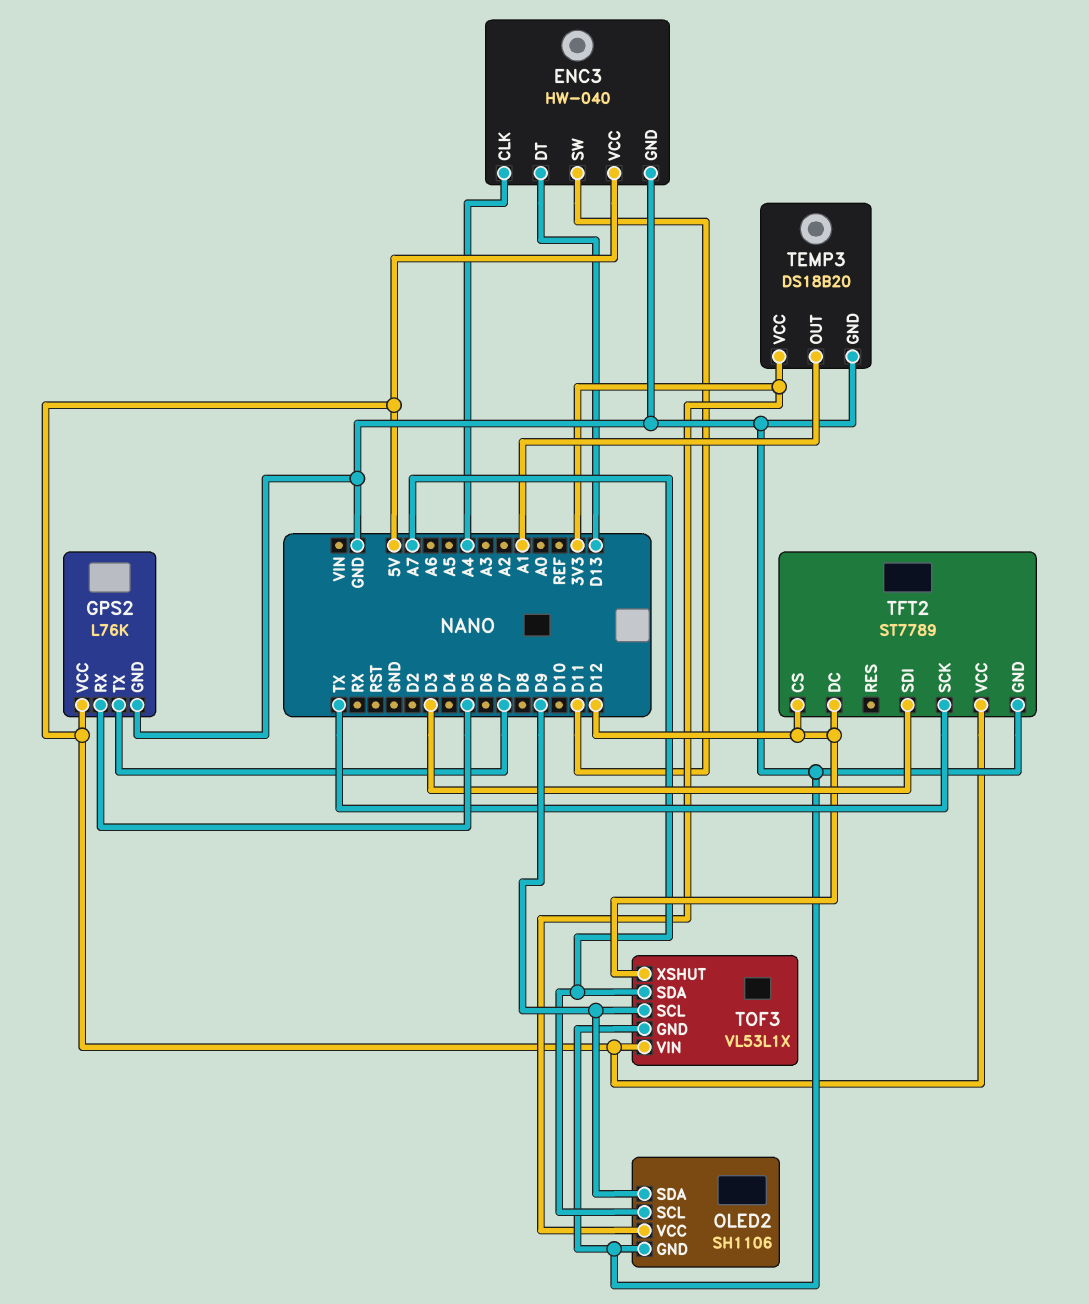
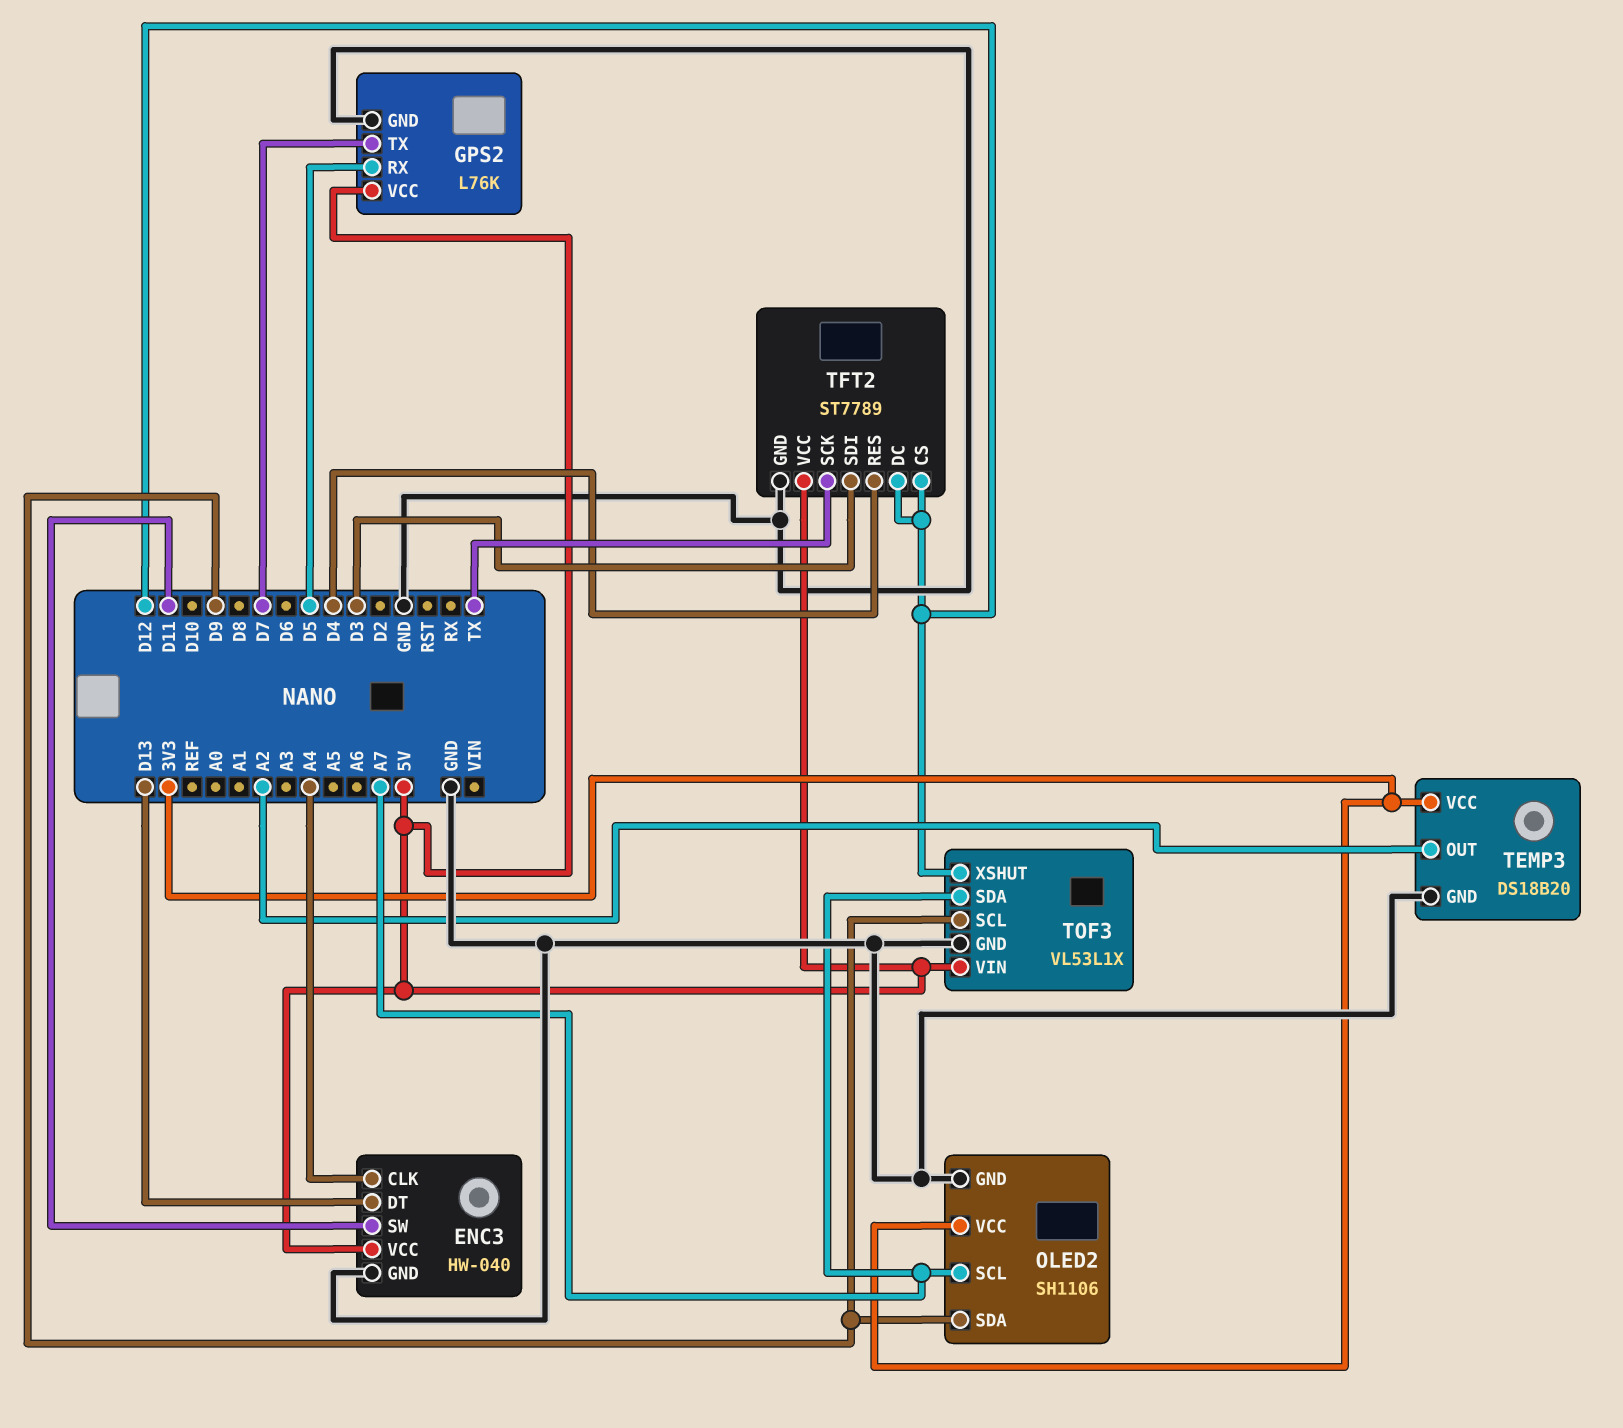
TEMP3 pin OUT: A1 -> A2
TFT2 pin RES: none -> D4

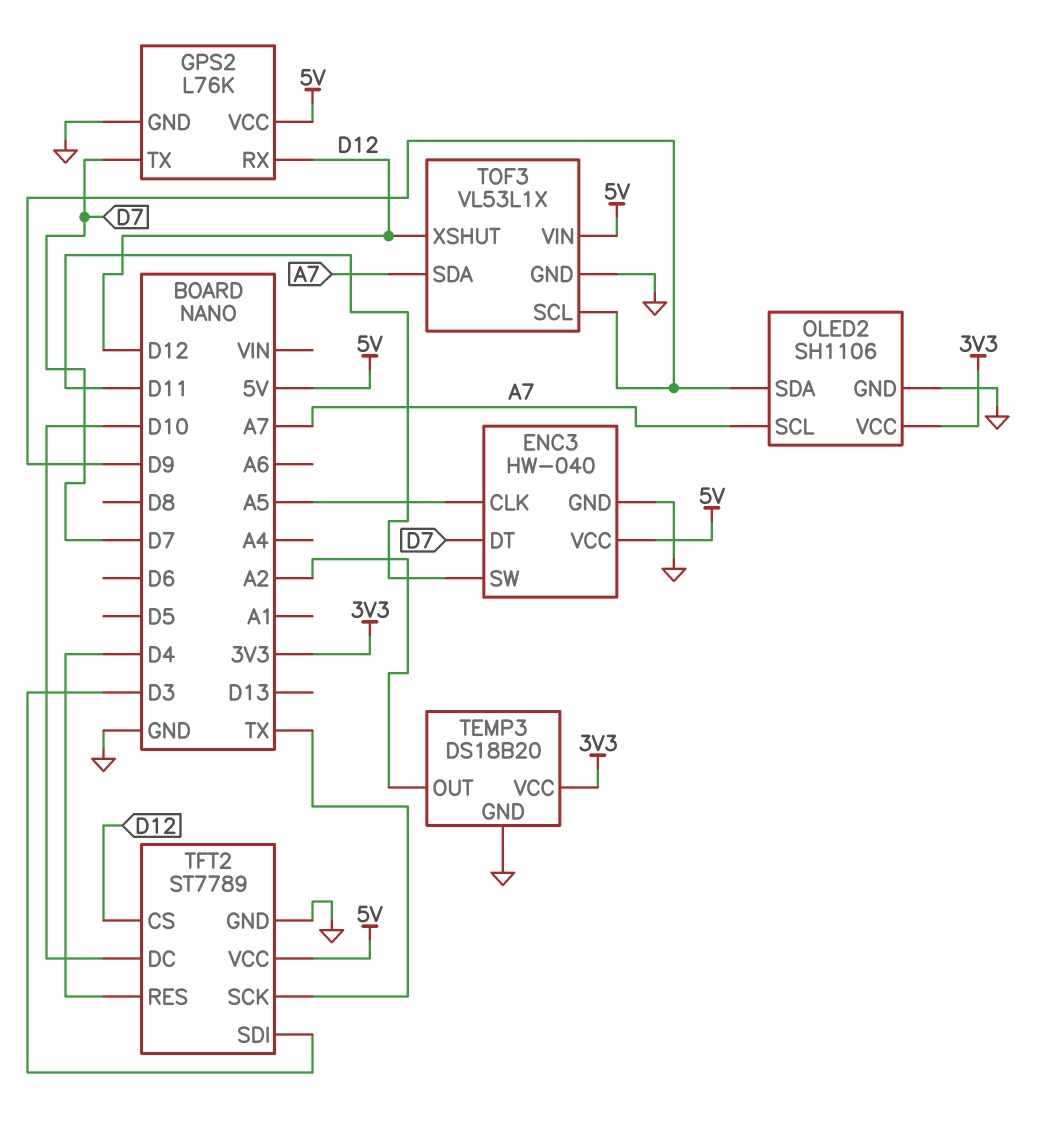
ENC3 pin CLK: A4 -> A5
ENC3 pin DT: D13 -> D7
GPS2 pin RX: D5 -> D12
TFT2 pin DC: D12 -> D10

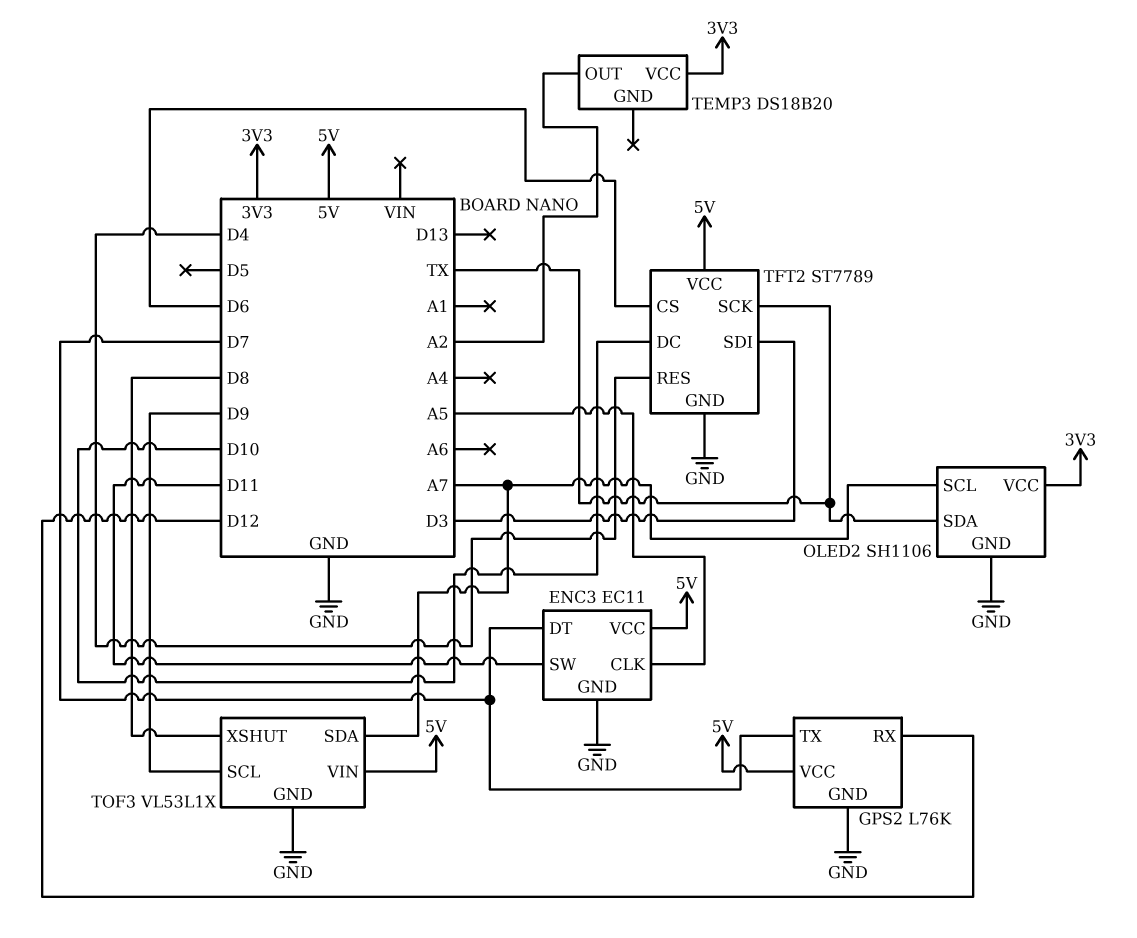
ENC3: HW-040 -> EC11
OLED2 pin SDA: D9 -> TX
TEMP3 pin GND: GND -> none
TFT2 pin CS: D12 -> D6
TOF3 pin XSHUT: D12 -> D8

